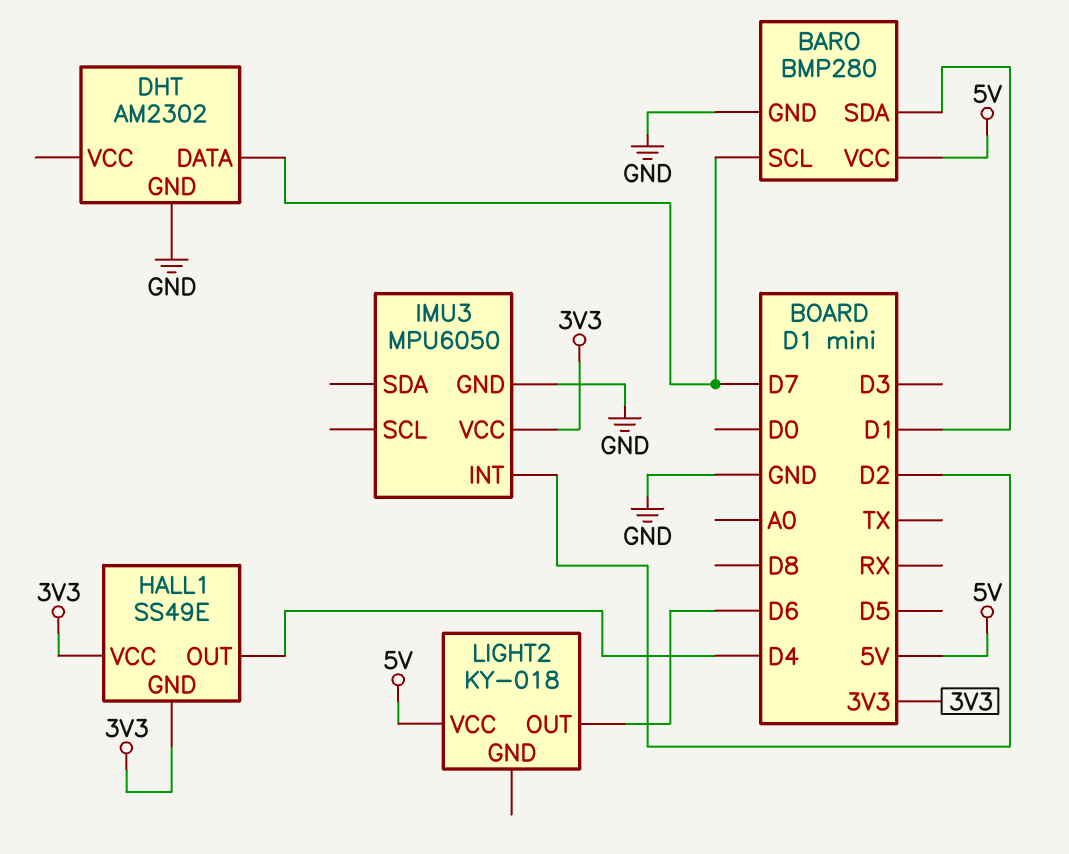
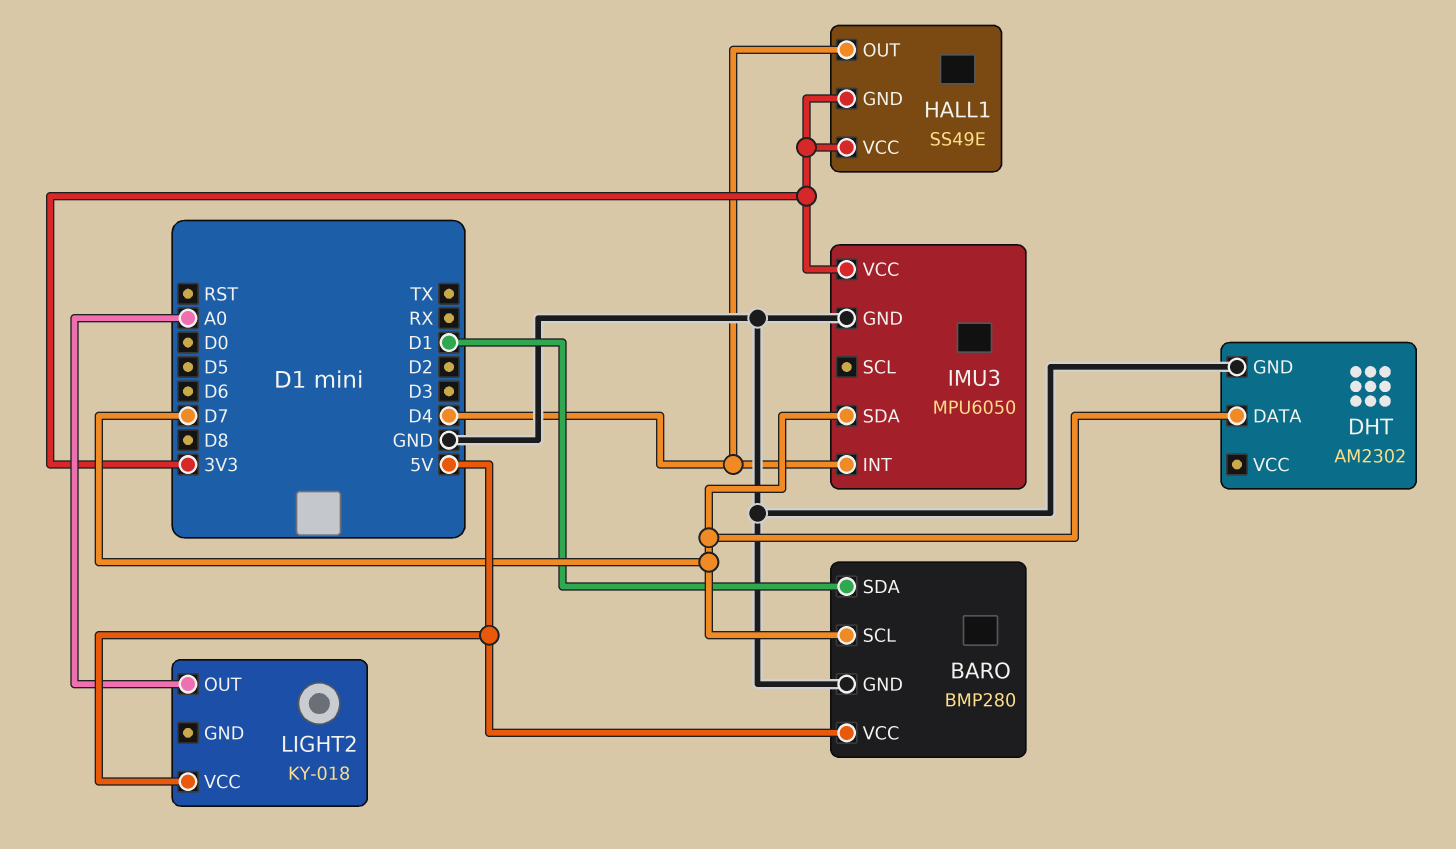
IMU3 pin INT: D2 -> D4
IMU3 pin SDA: none -> D7
LIGHT2 pin OUT: D6 -> A0

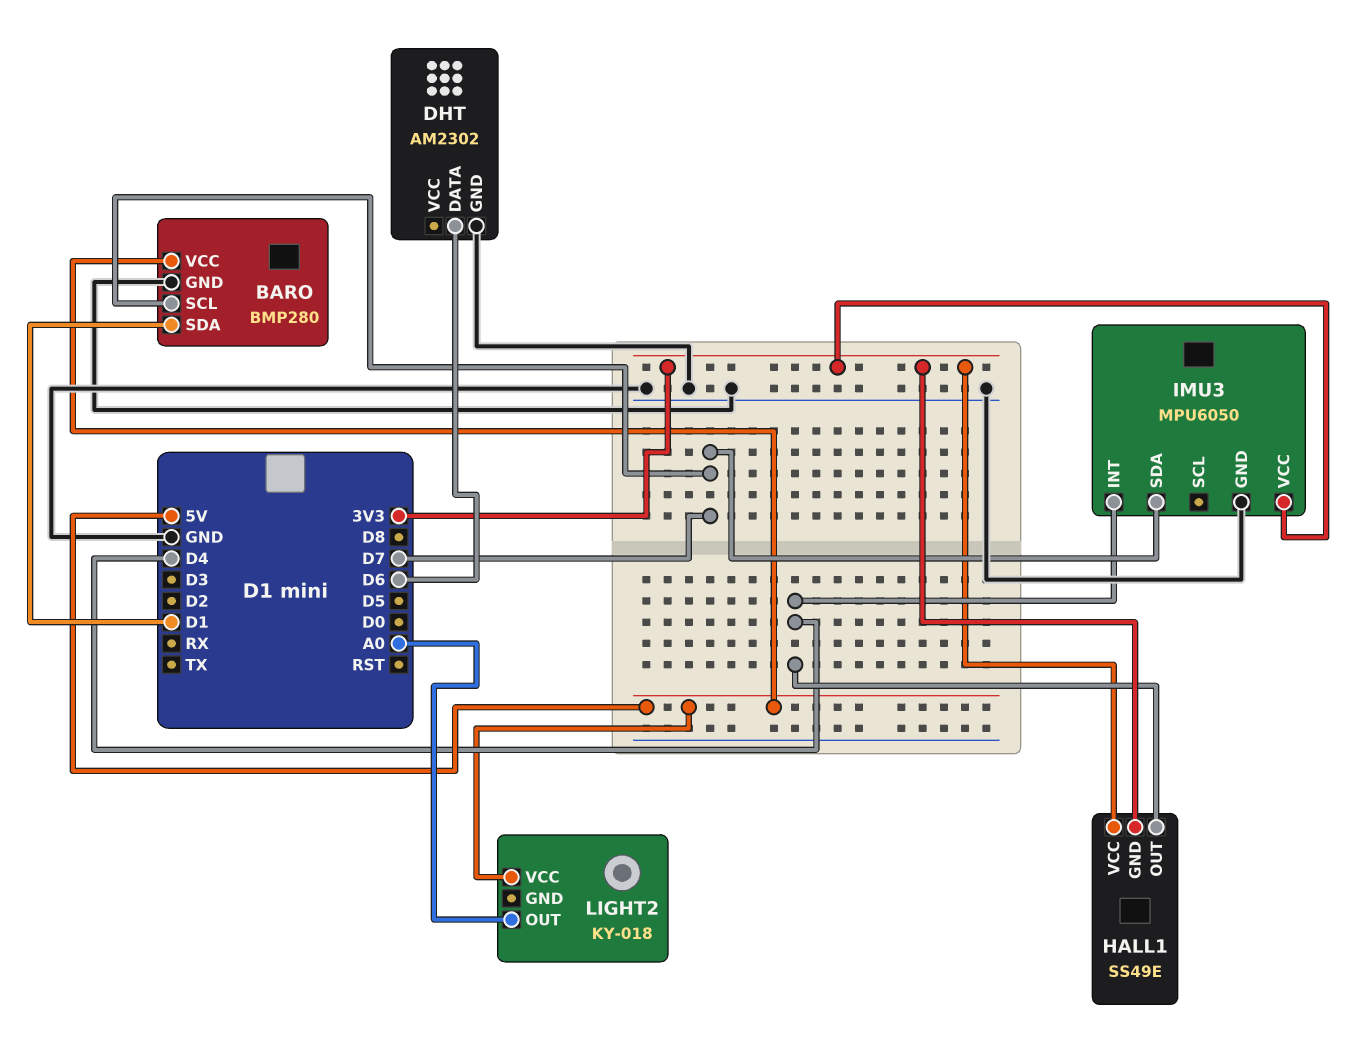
DHT pin DATA: D7 -> D6

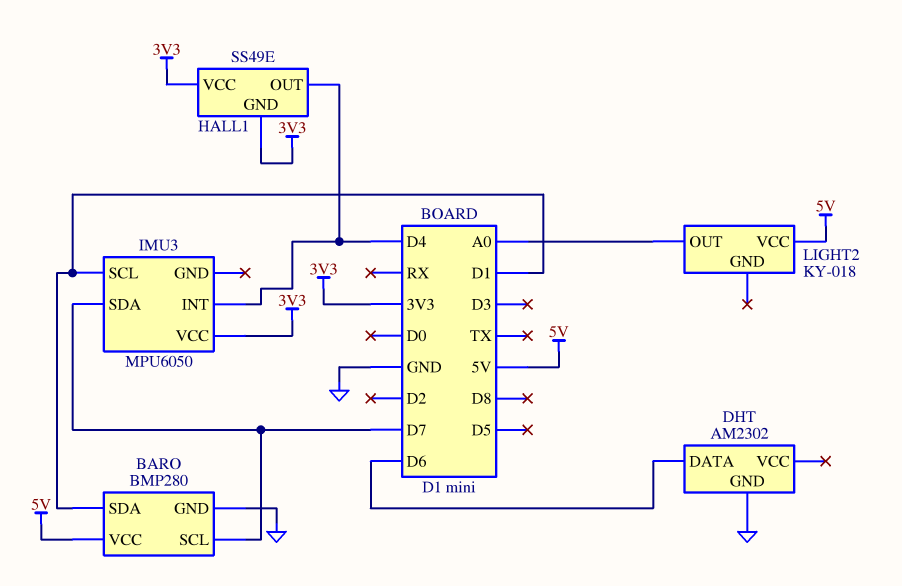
IMU3 pin GND: GND -> none
IMU3 pin SCL: none -> D1

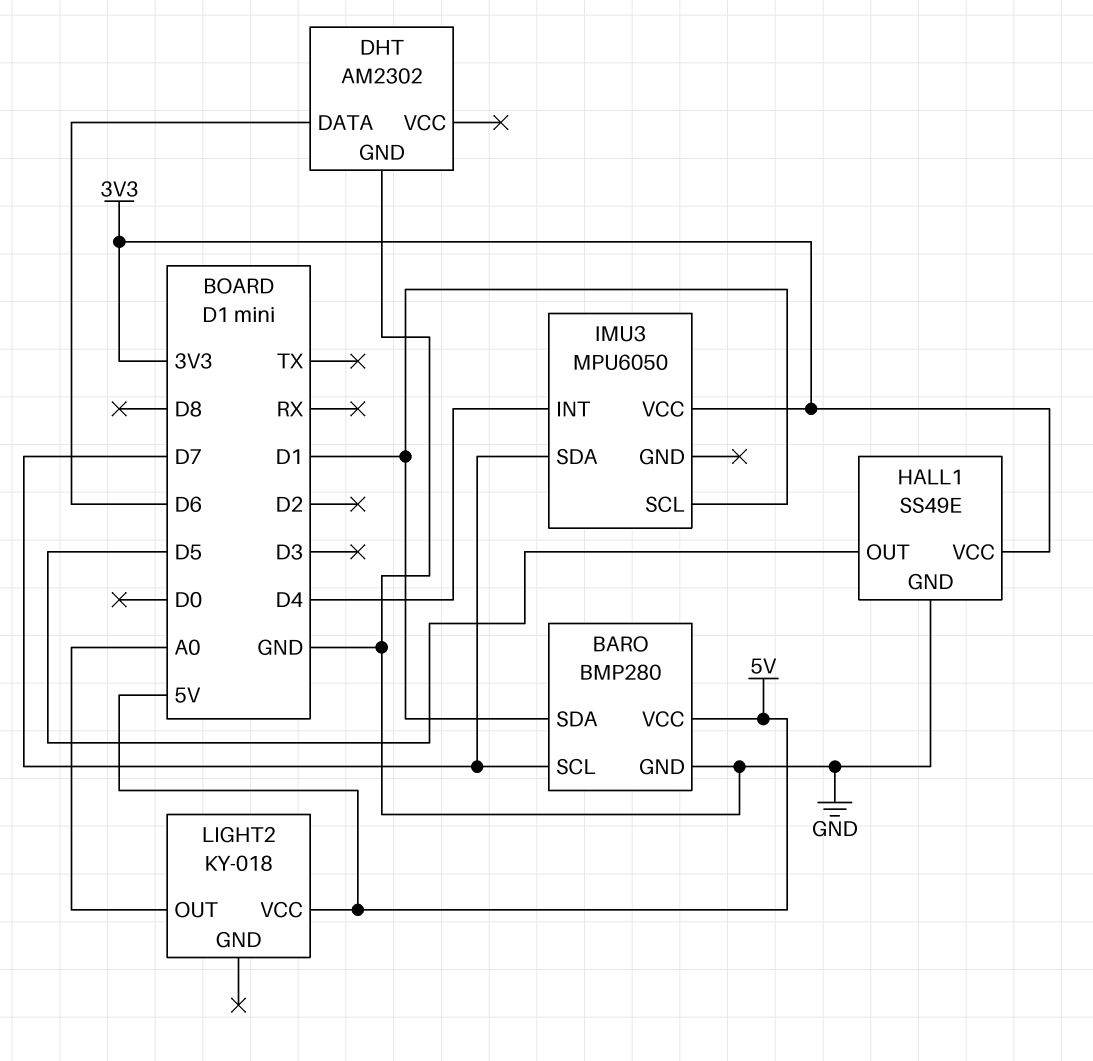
HALL1 pin GND: 3V3 -> GND
HALL1 pin OUT: D4 -> D5

